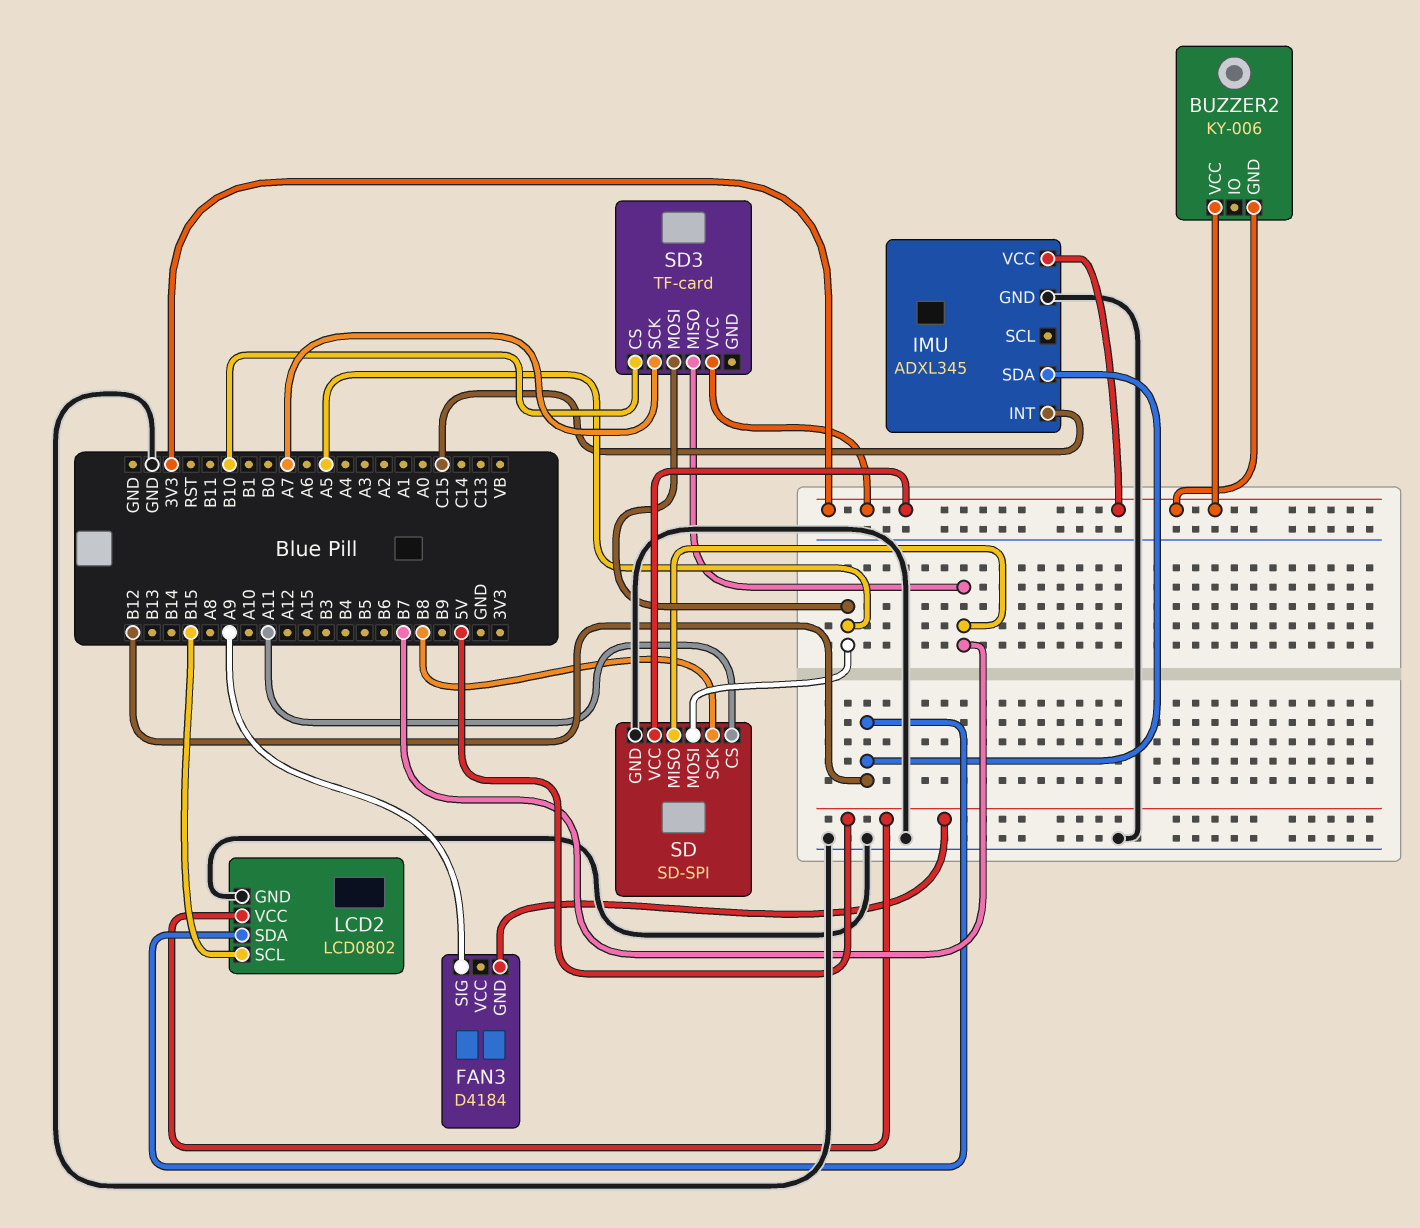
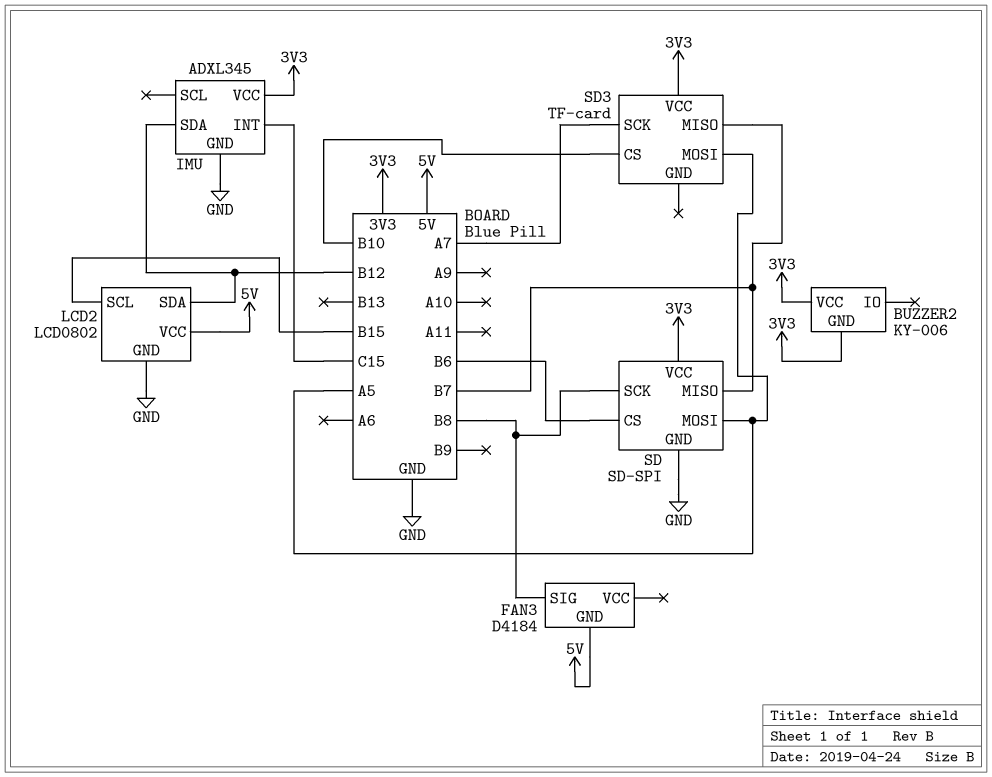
FAN3 pin SIG: A9 -> B8
SD pin CS: A11 -> B6

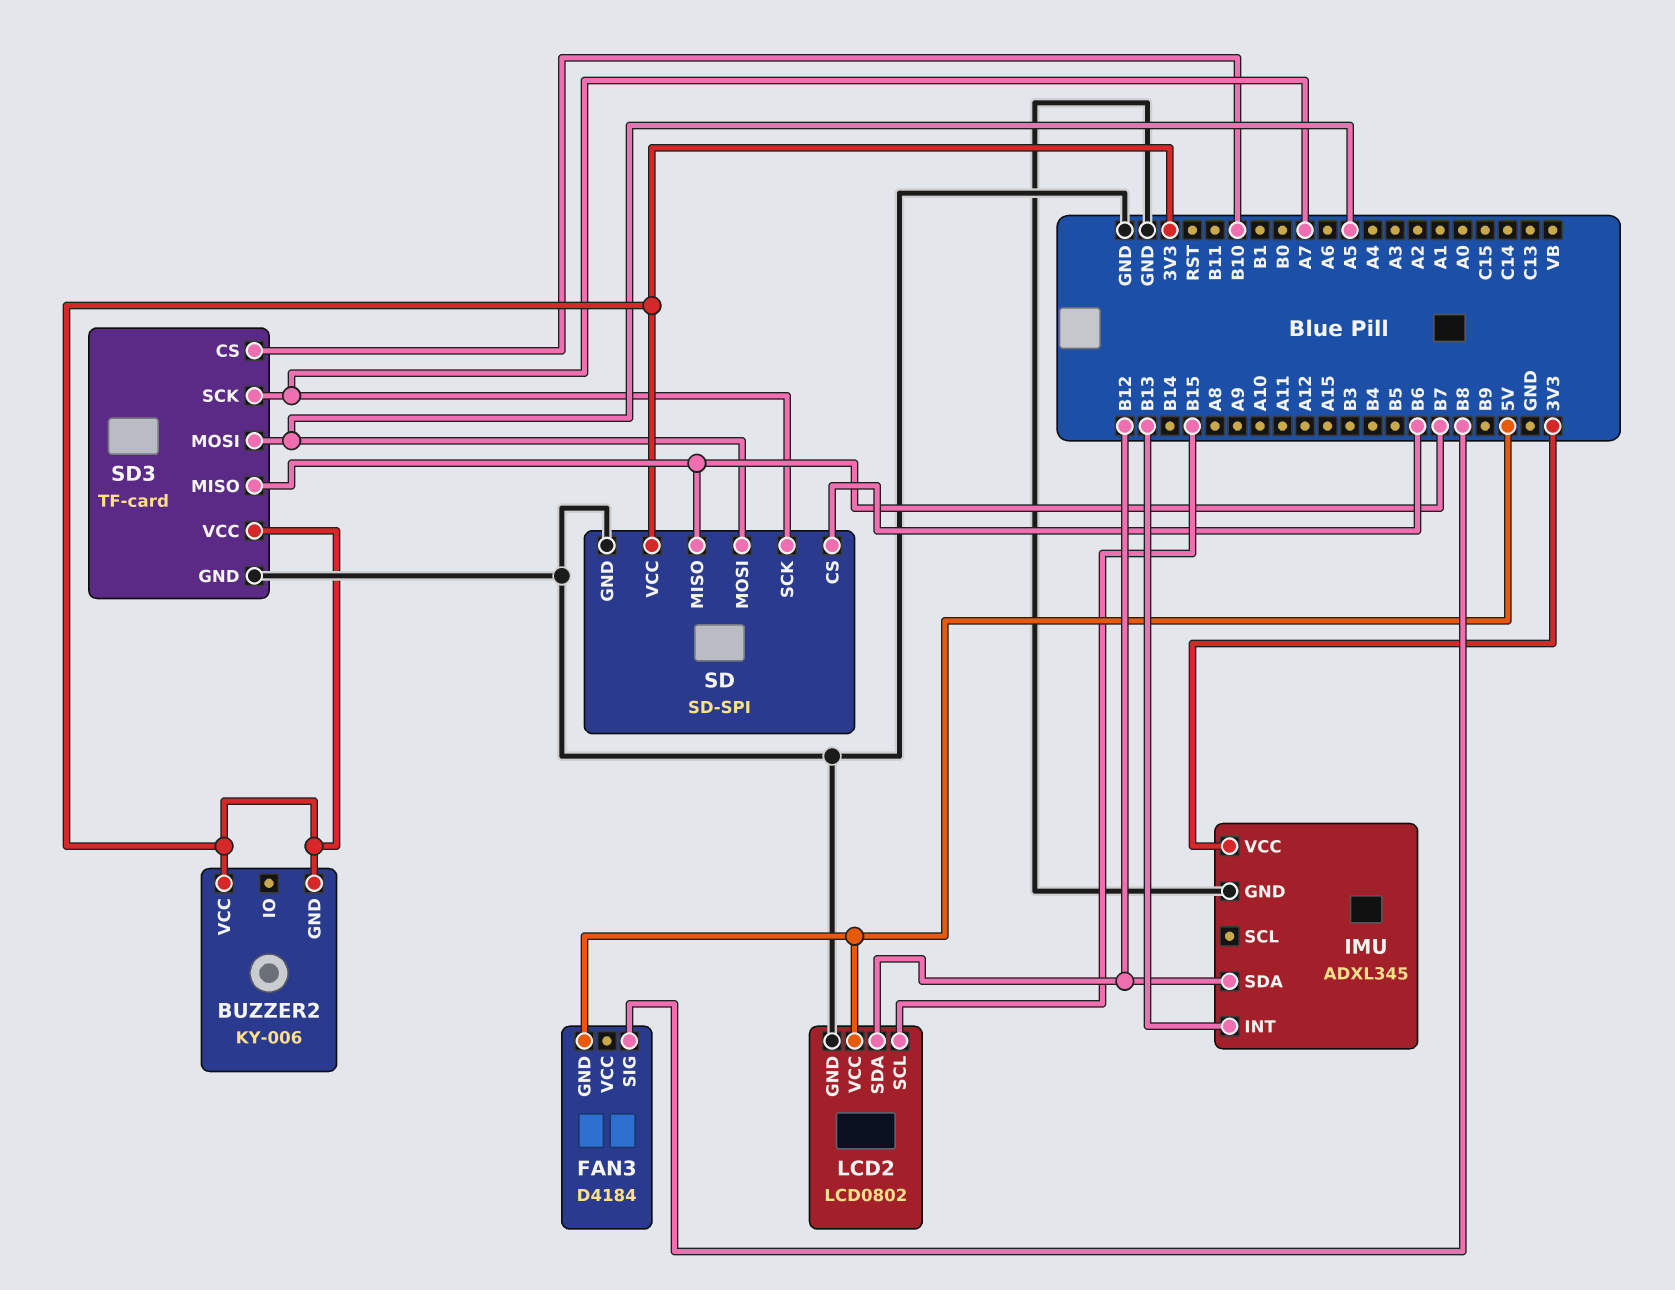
IMU pin INT: C15 -> B13
SD pin SCK: B8 -> A7
SD3 pin GND: none -> GND

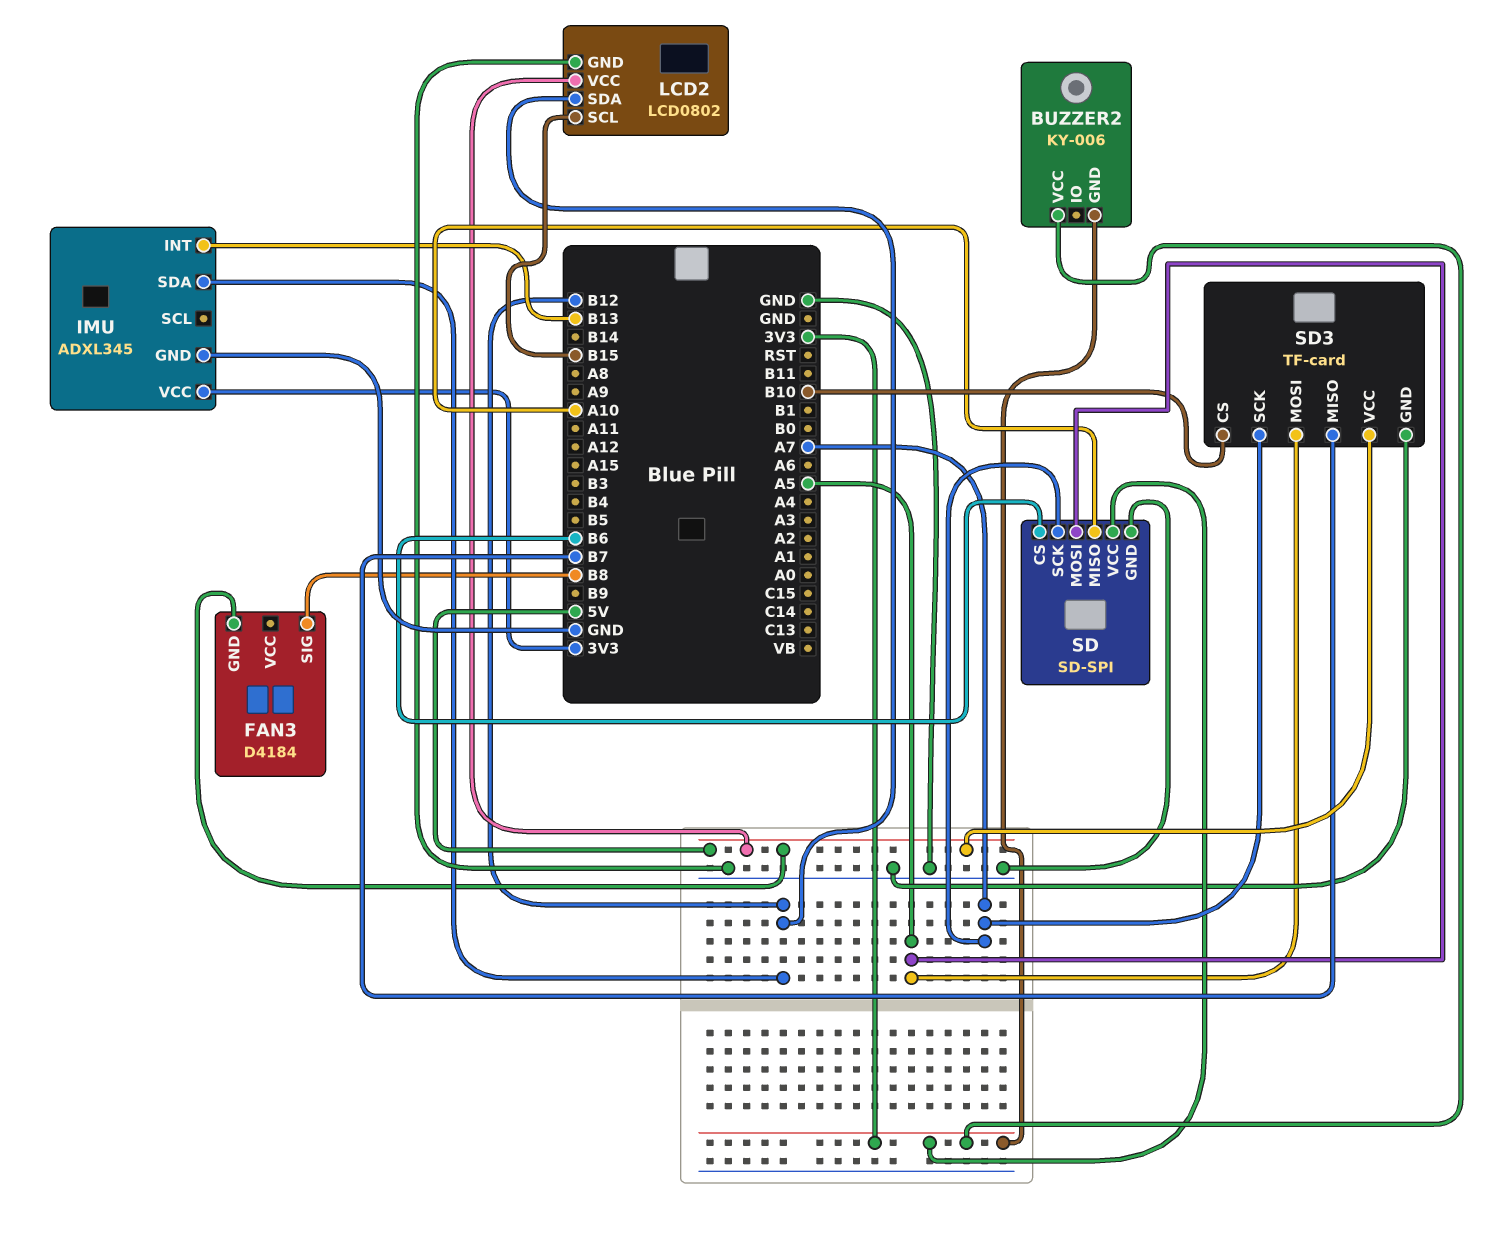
SD pin MISO: B7 -> A10
SD3 pin VCC: 3V3 -> 5V

